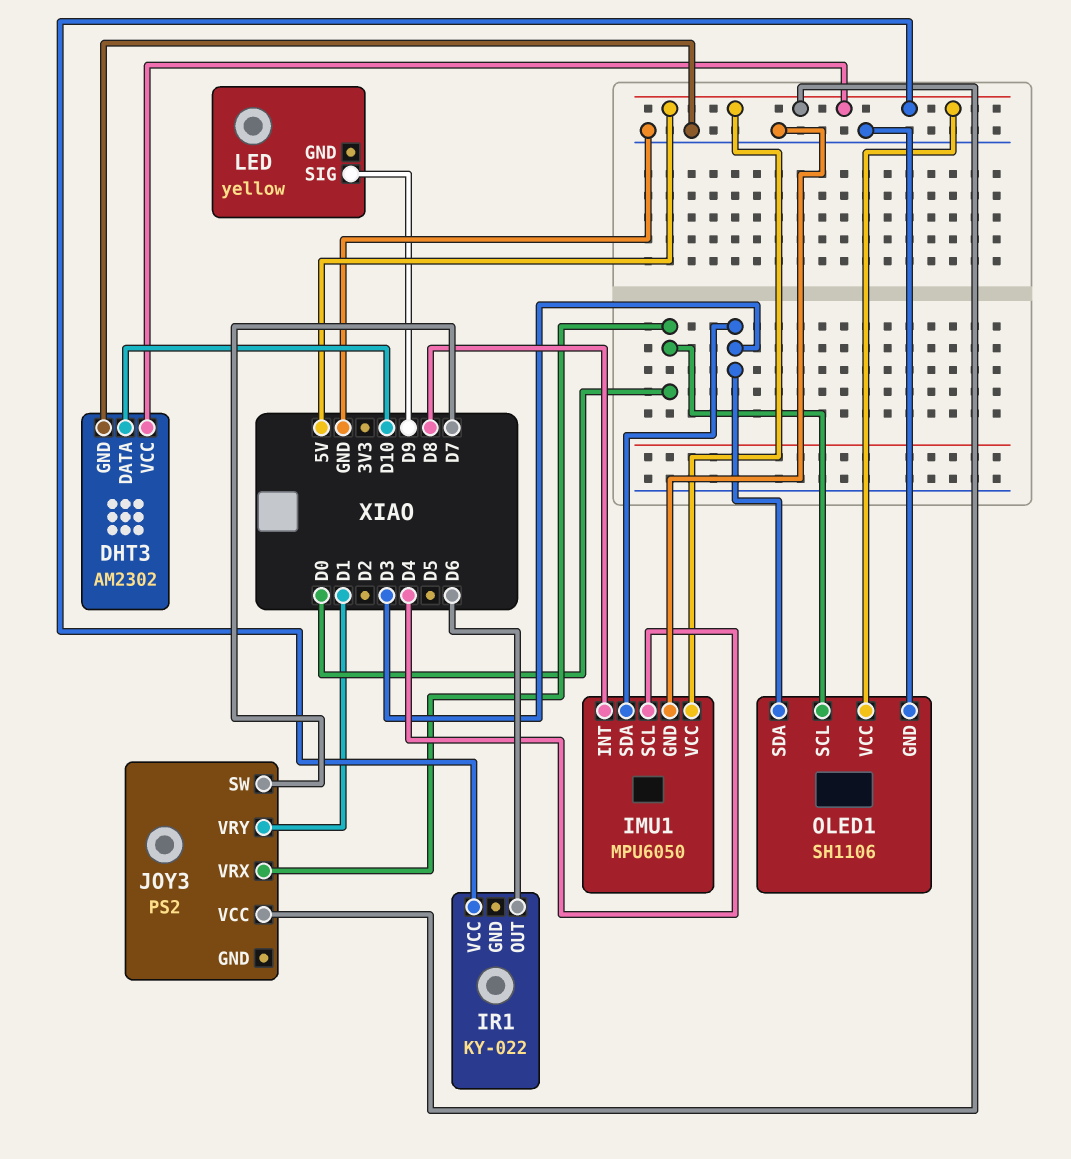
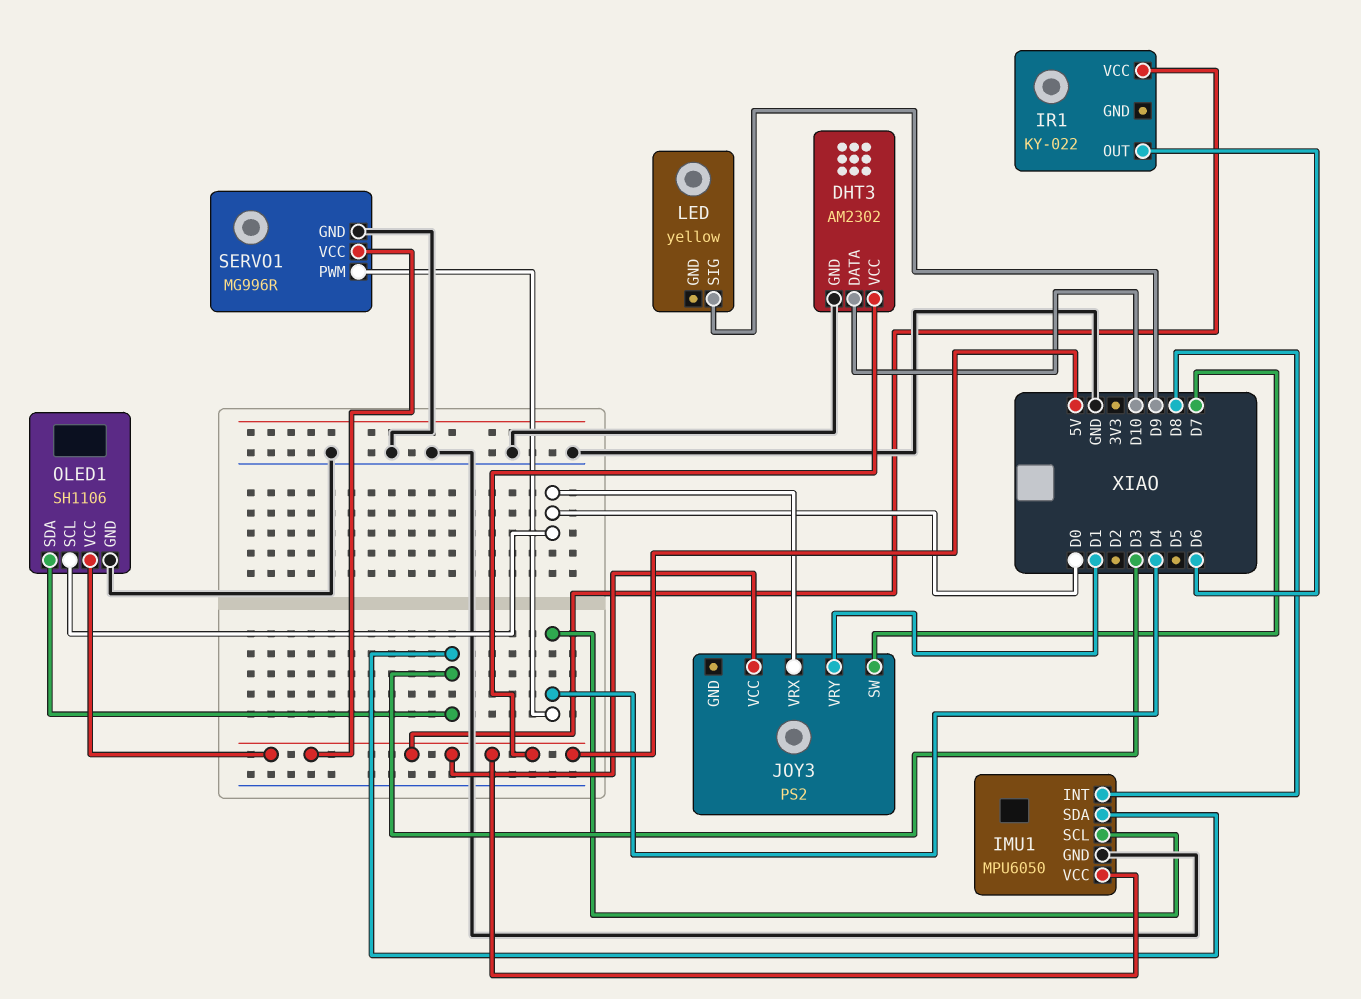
SERVO1: none -> MG996R
SERVO1 pin GND: none -> GND
SERVO1 pin PWM: none -> D4
SERVO1 pin VCC: none -> 5V

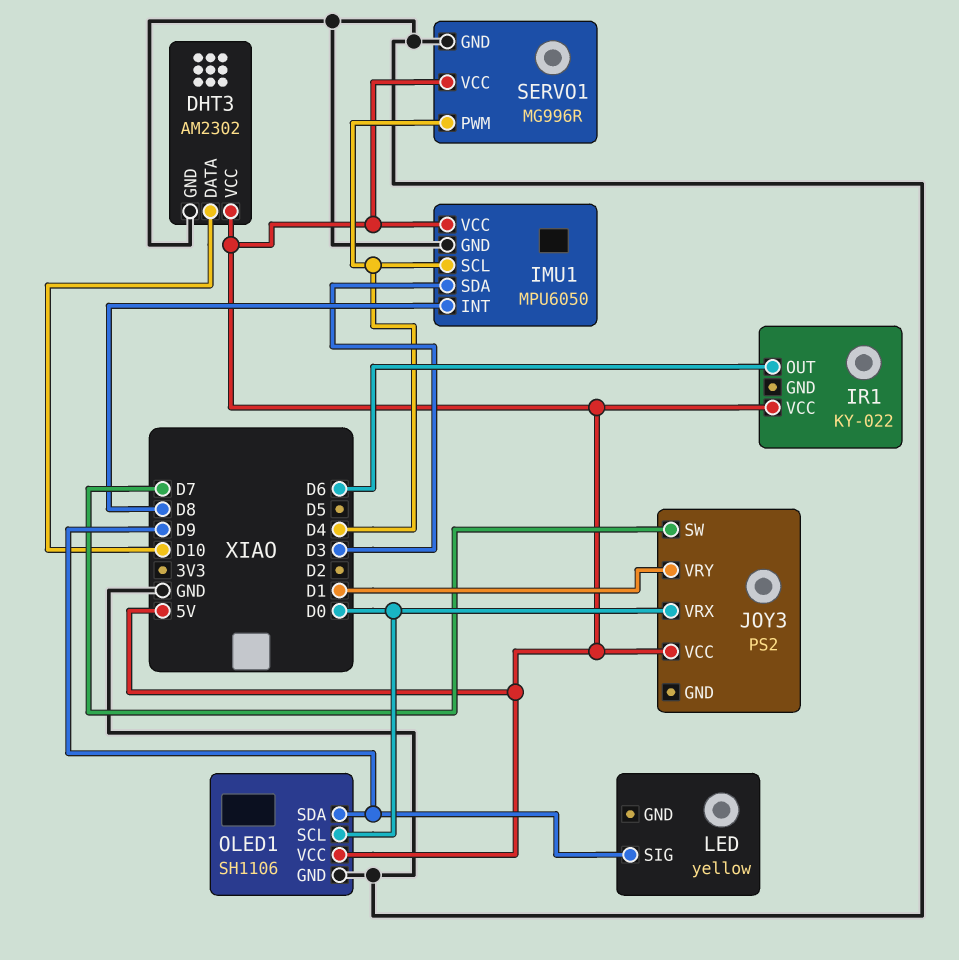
OLED1 pin SDA: D3 -> D9

